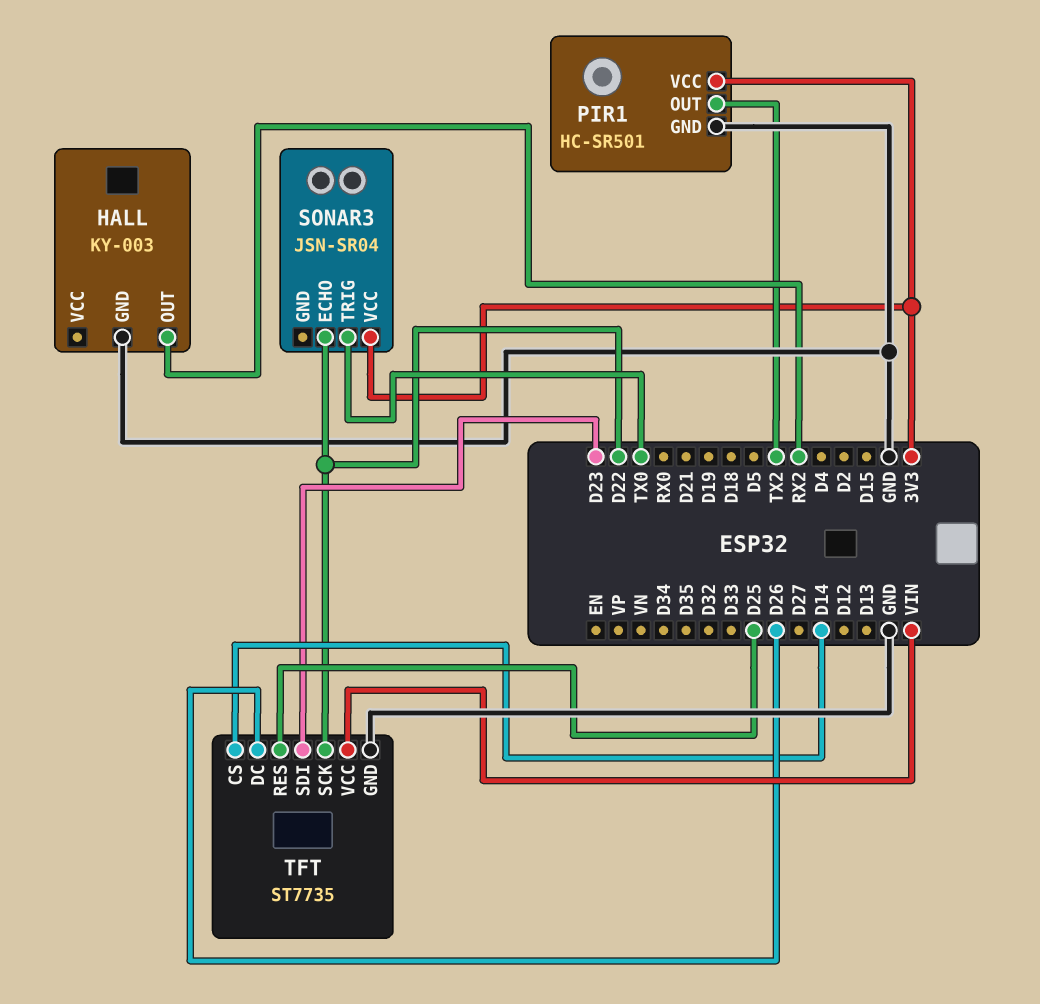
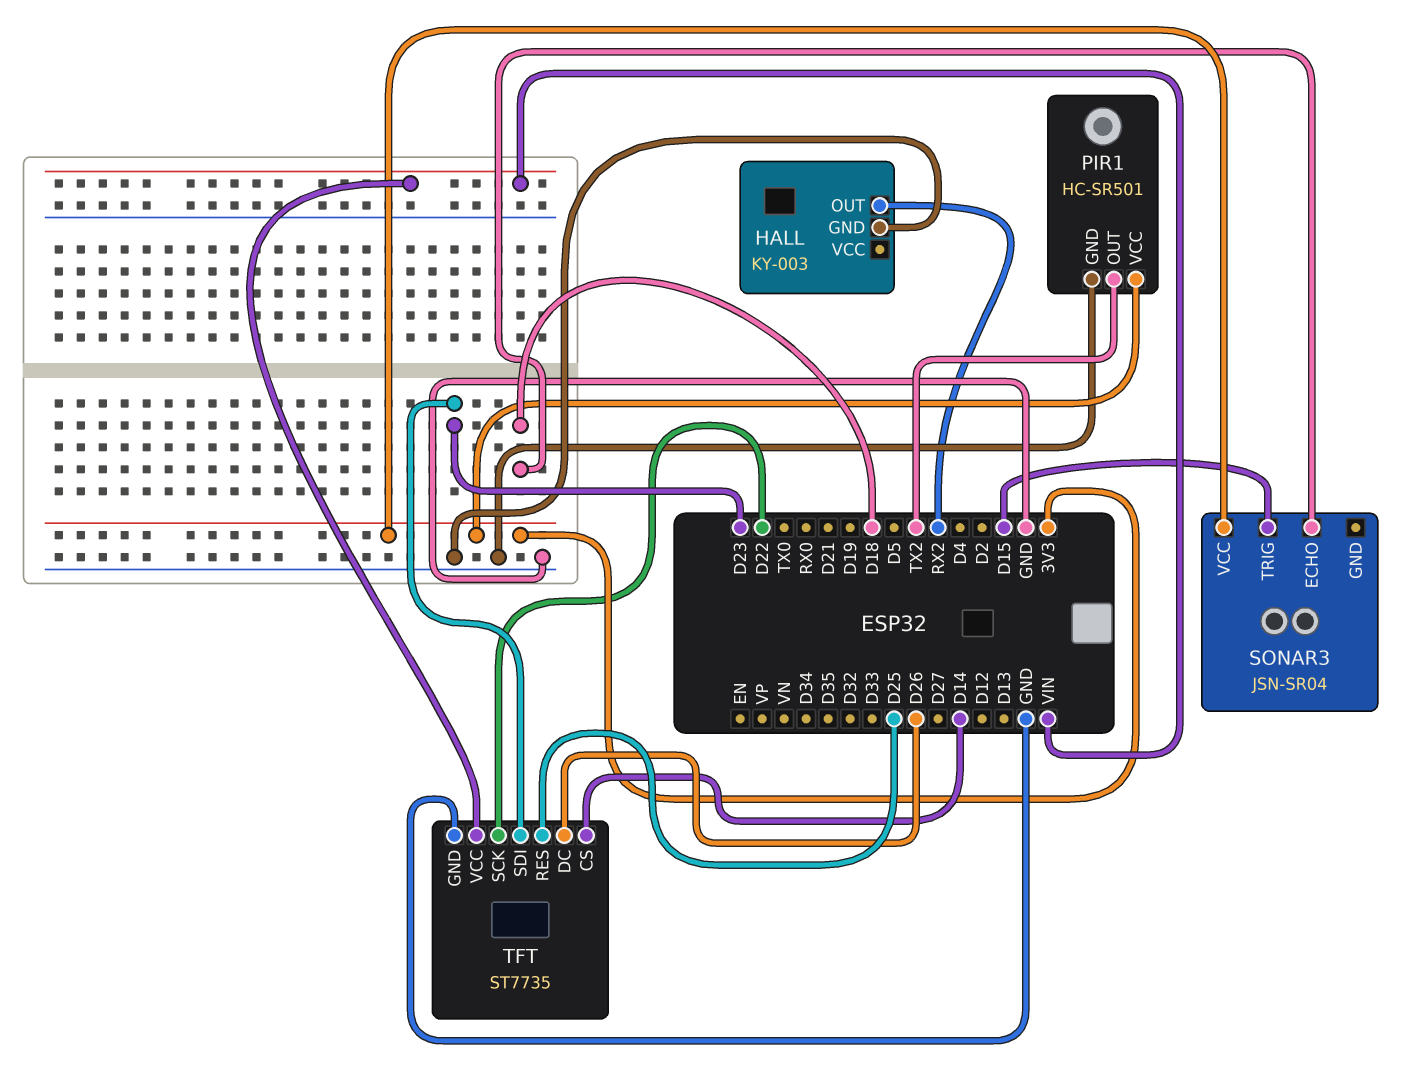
SONAR3 pin ECHO: D22 -> D18
SONAR3 pin TRIG: TX0 -> D15

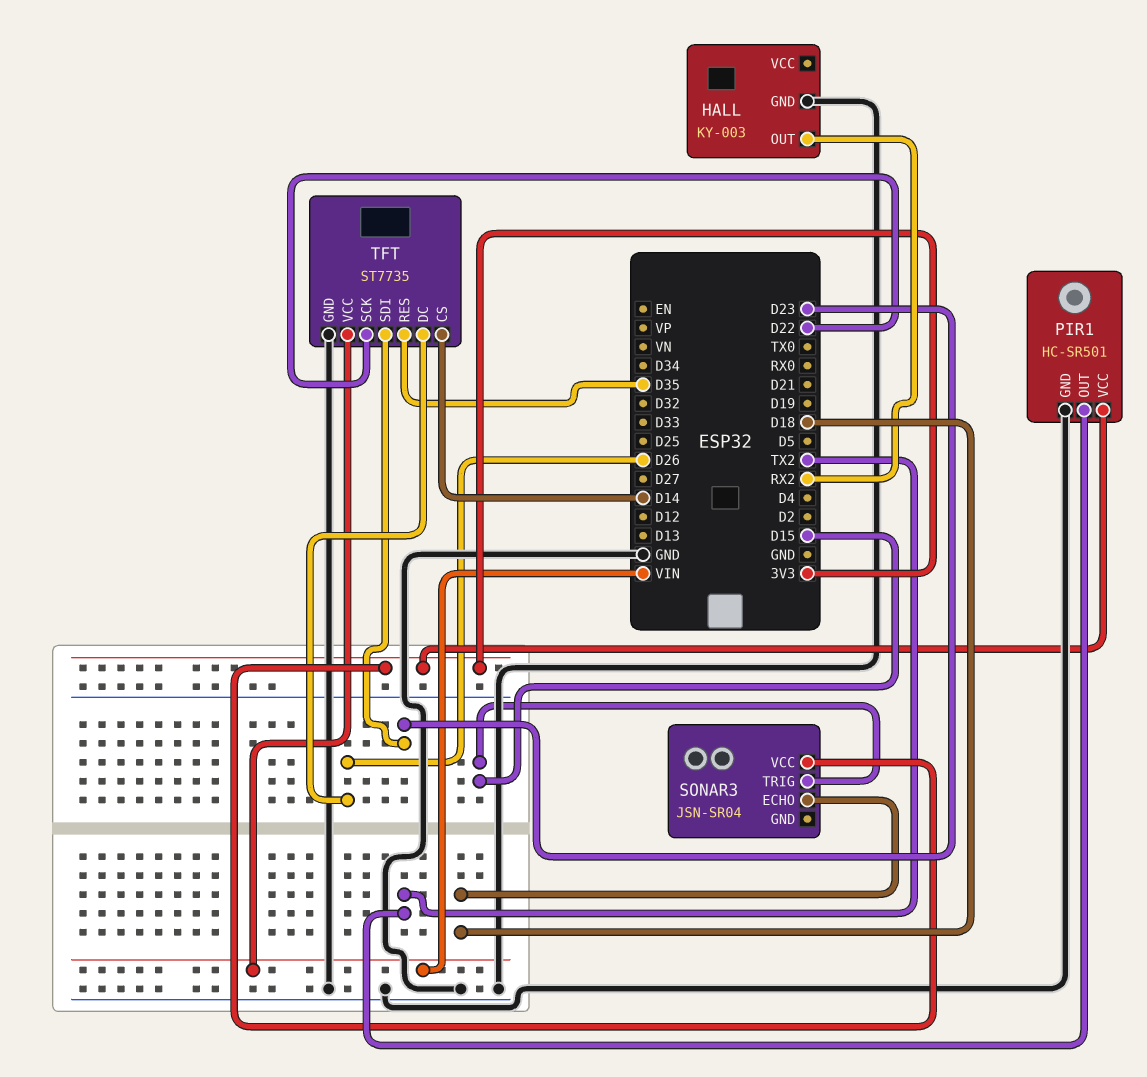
TFT pin RES: D25 -> D35

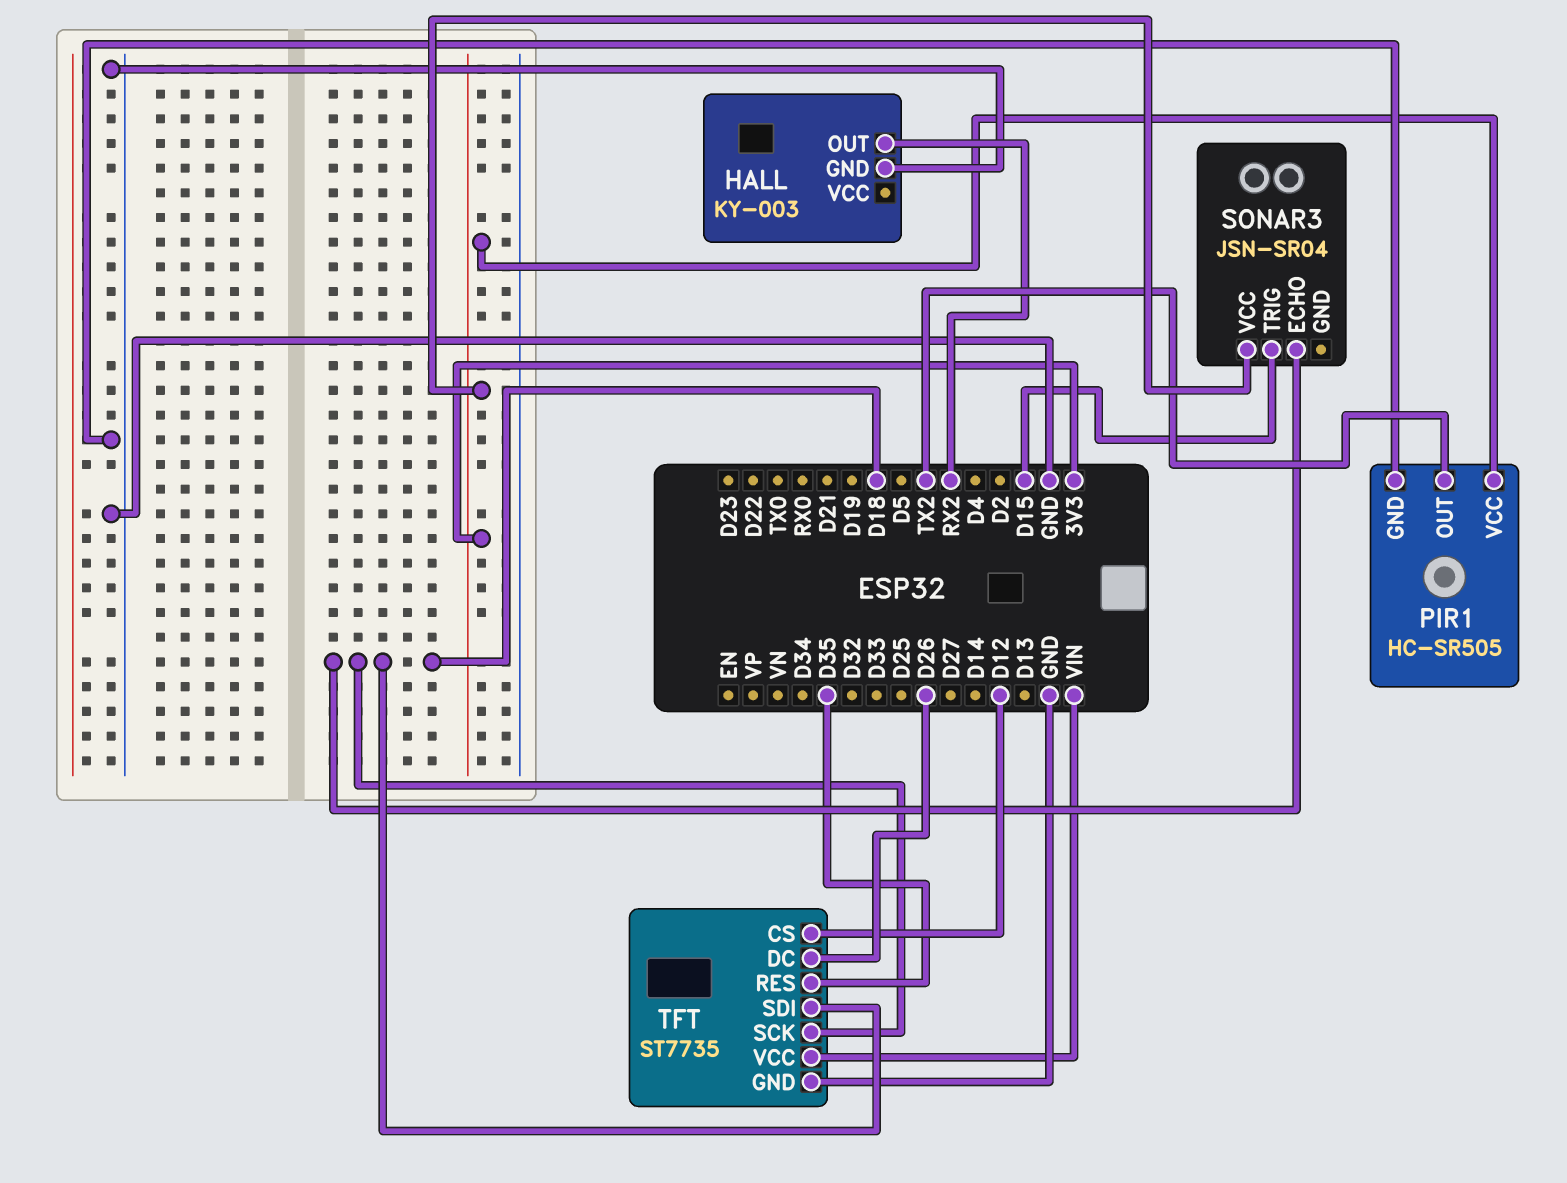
PIR1: HC-SR501 -> HC-SR505
TFT pin CS: D14 -> D12
TFT pin SCK: D22 -> D18
TFT pin SDI: D23 -> D18

